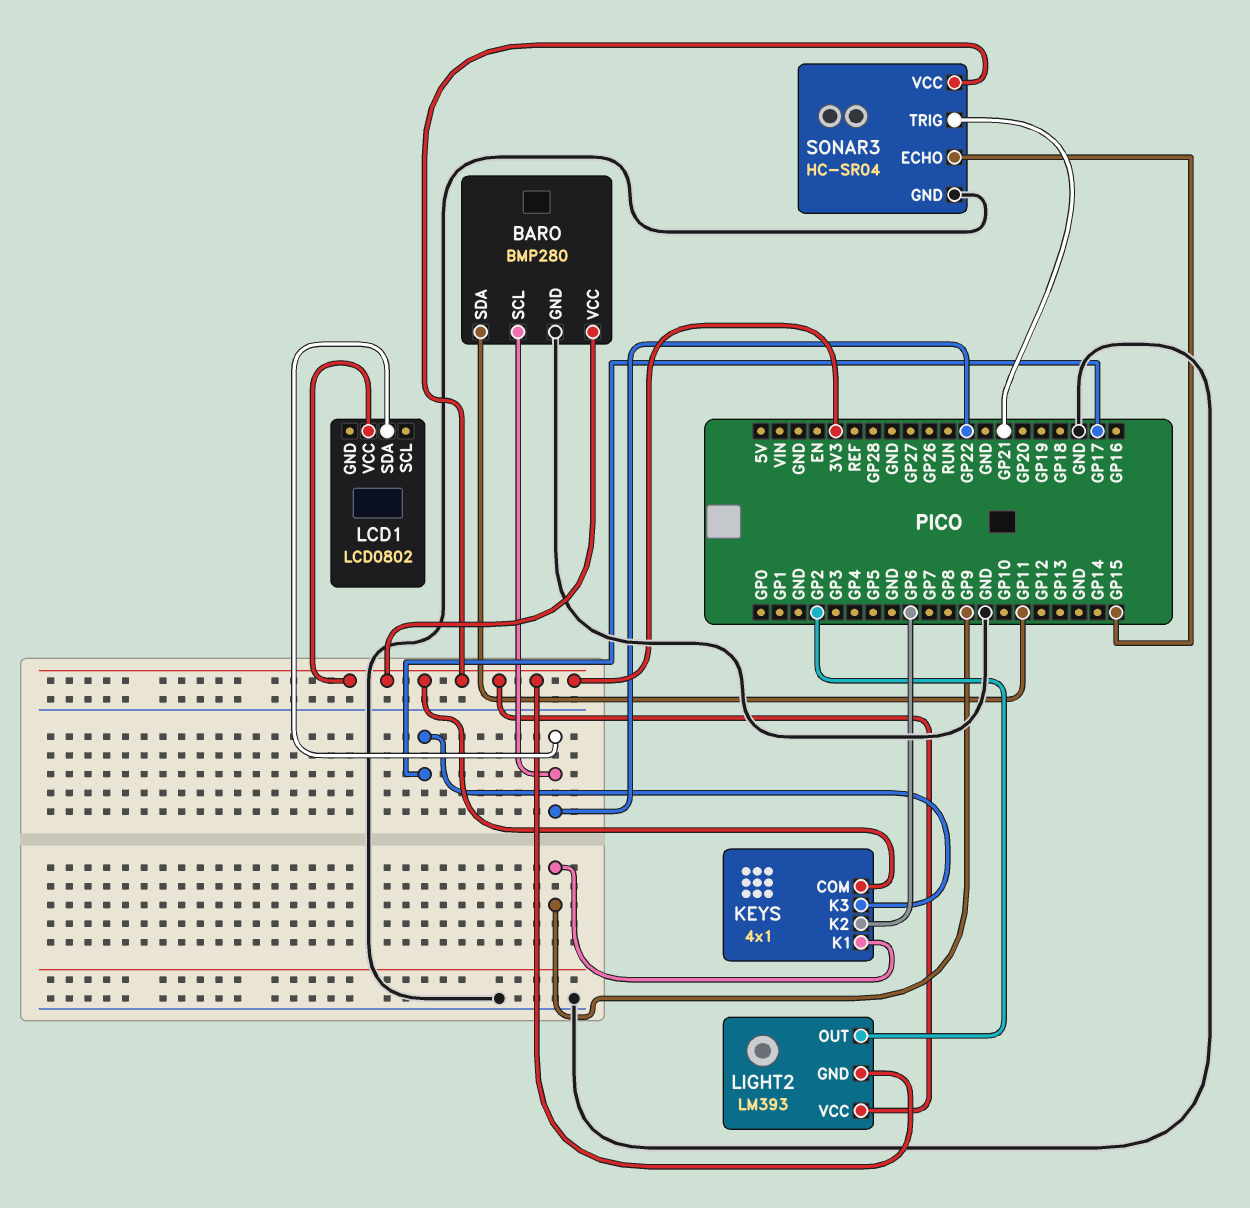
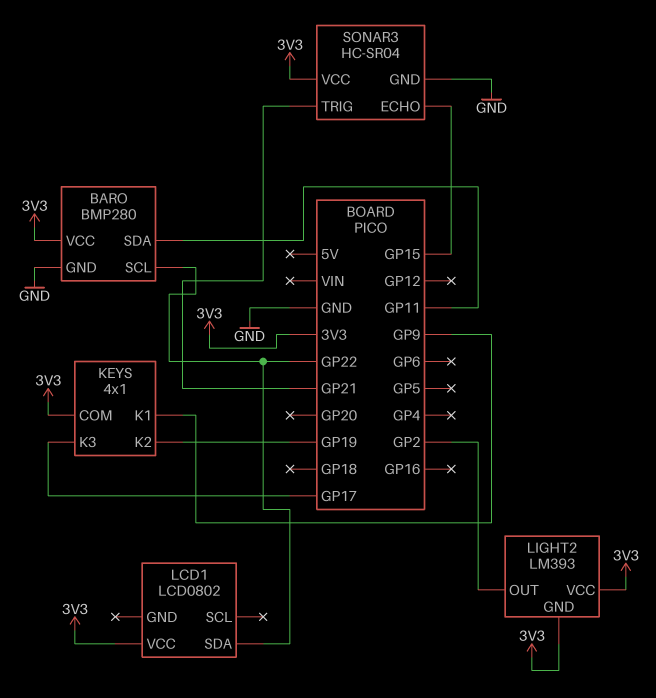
KEYS pin K2: GP6 -> GP19

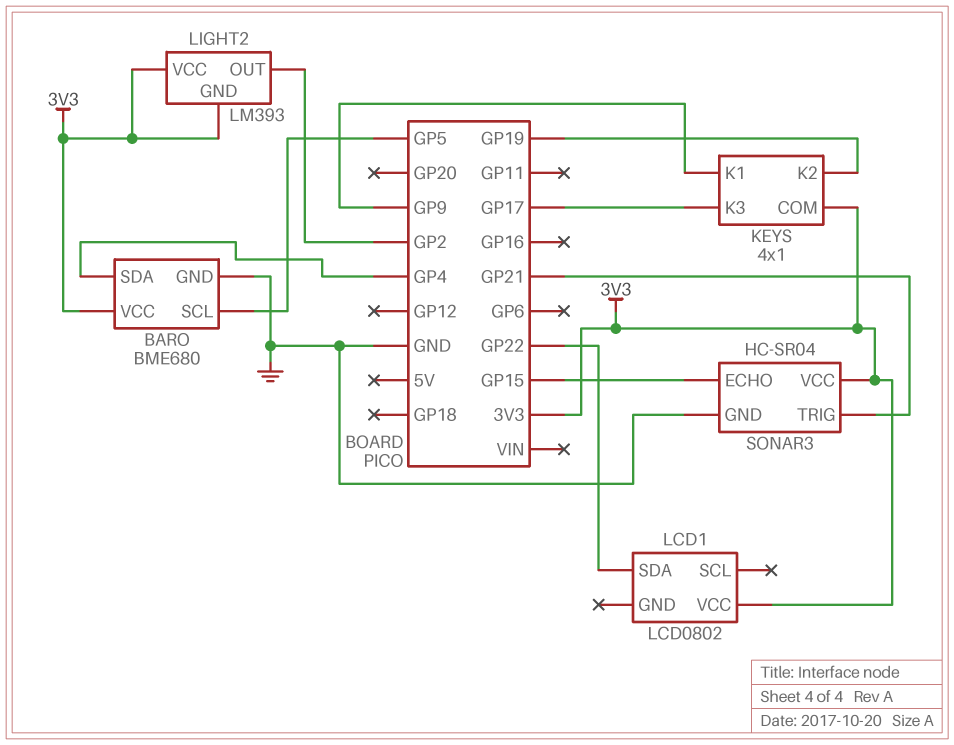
BARO: BMP280 -> BME680
BARO pin SCL: GP22 -> GP5
BARO pin SDA: GP11 -> GP4

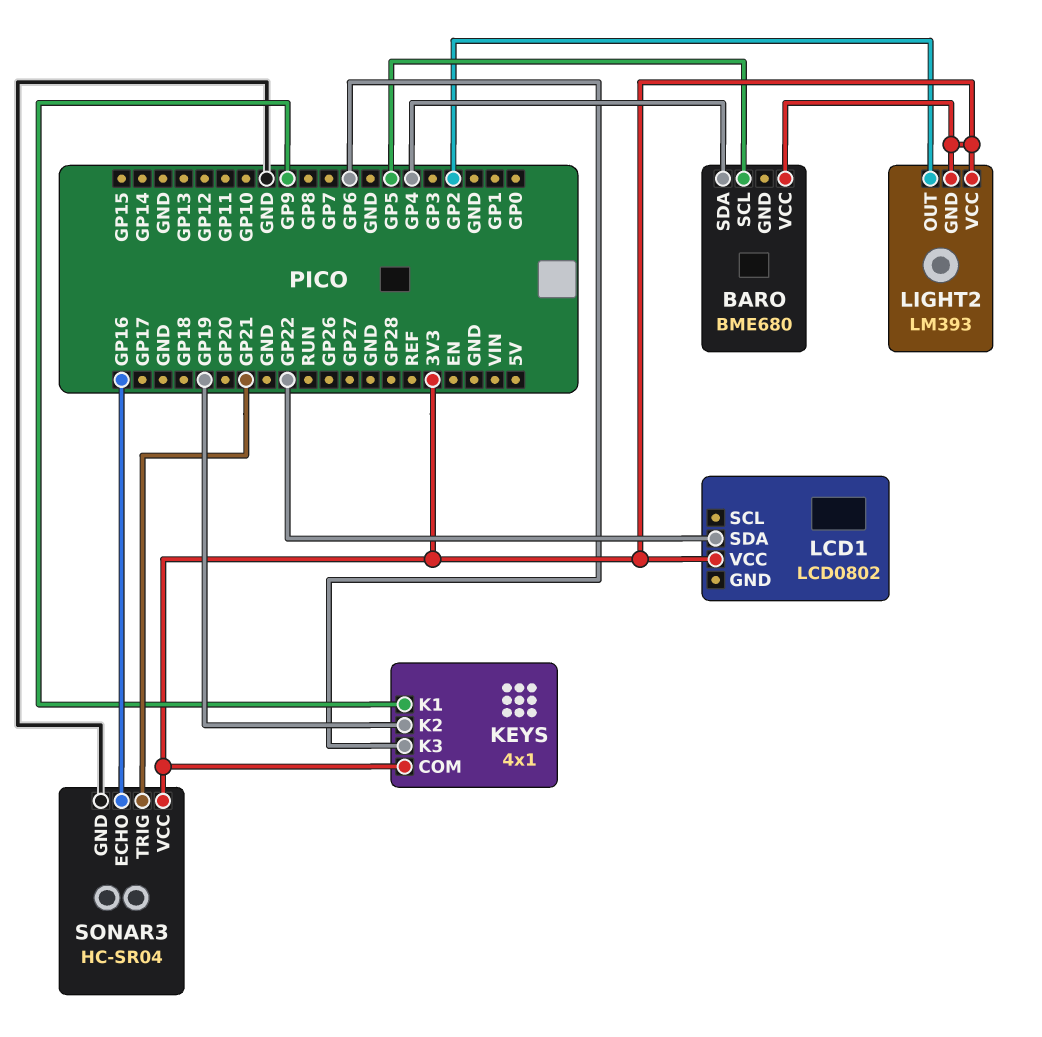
BARO pin GND: GND -> none
KEYS pin K3: GP17 -> GP6
SONAR3 pin ECHO: GP15 -> GP16

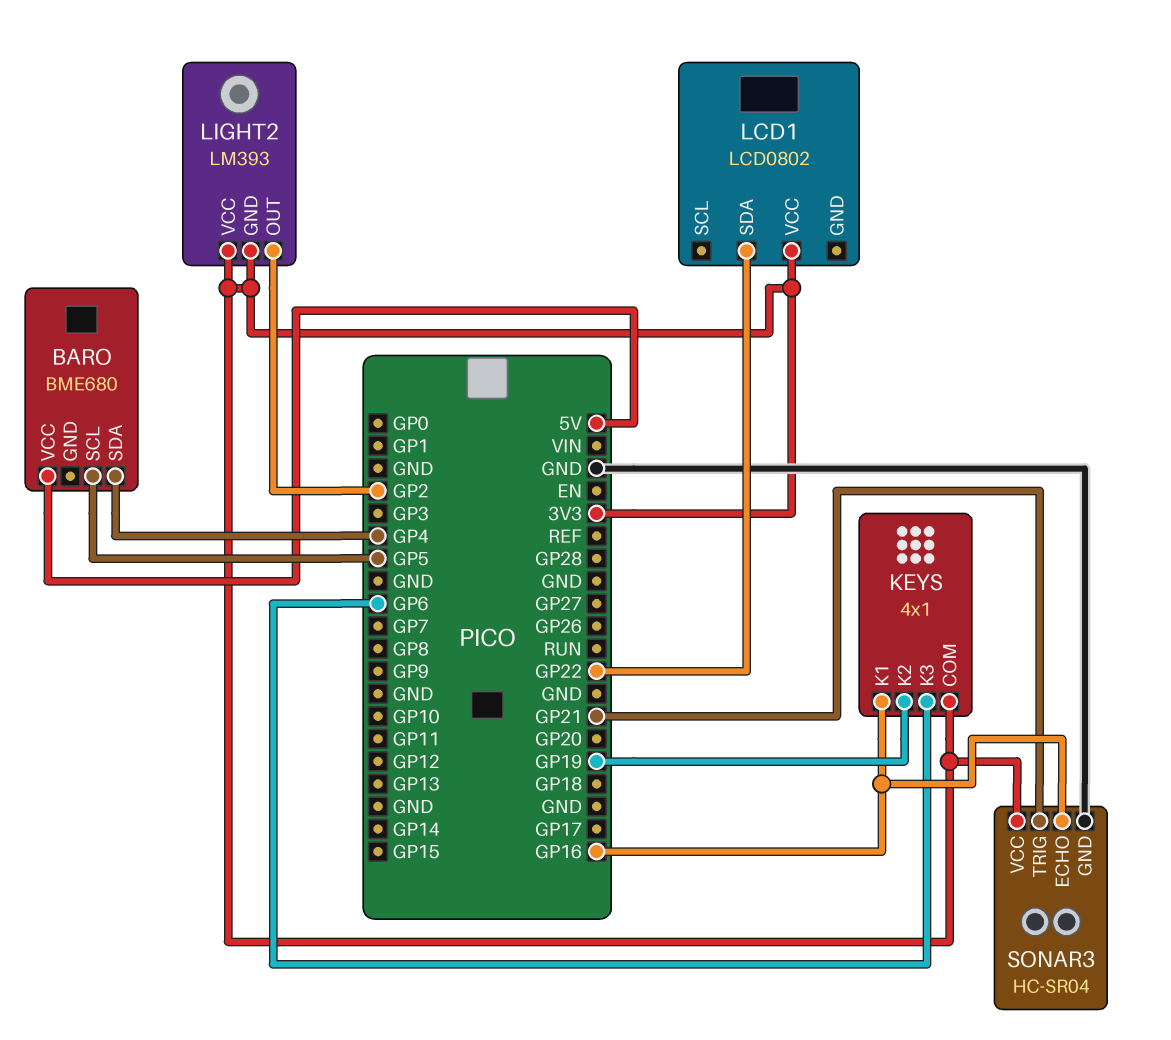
BARO pin VCC: 3V3 -> 5V
KEYS pin K1: GP9 -> GP16

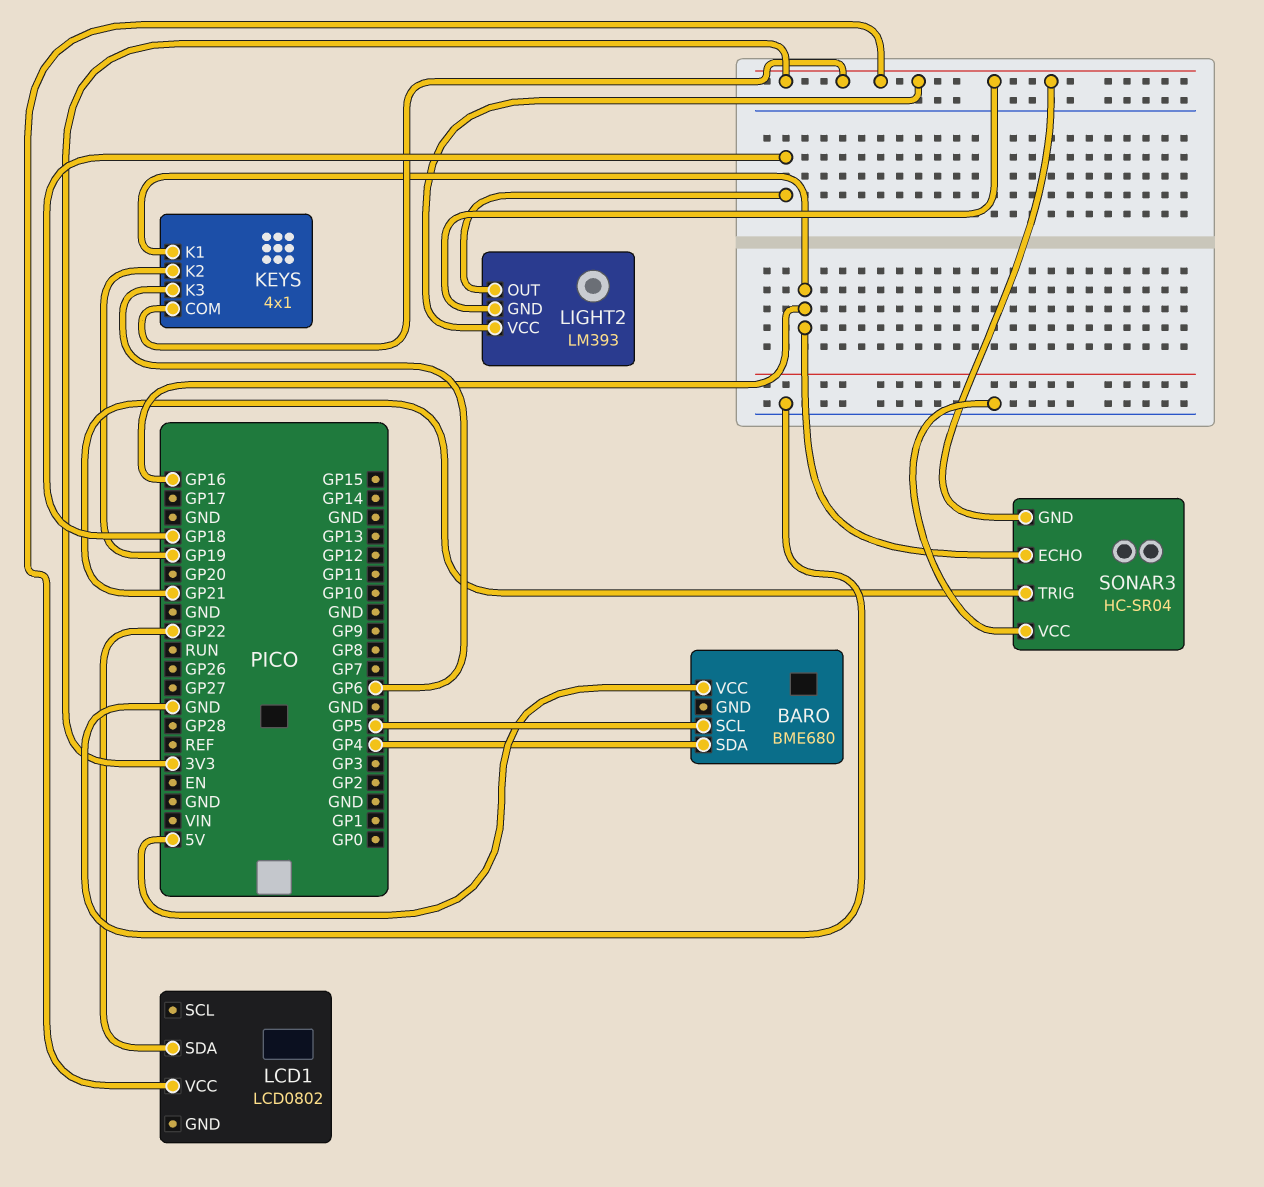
LIGHT2 pin OUT: GP2 -> GP18
SONAR3 pin GND: GND -> 3V3
SONAR3 pin VCC: 3V3 -> GND

